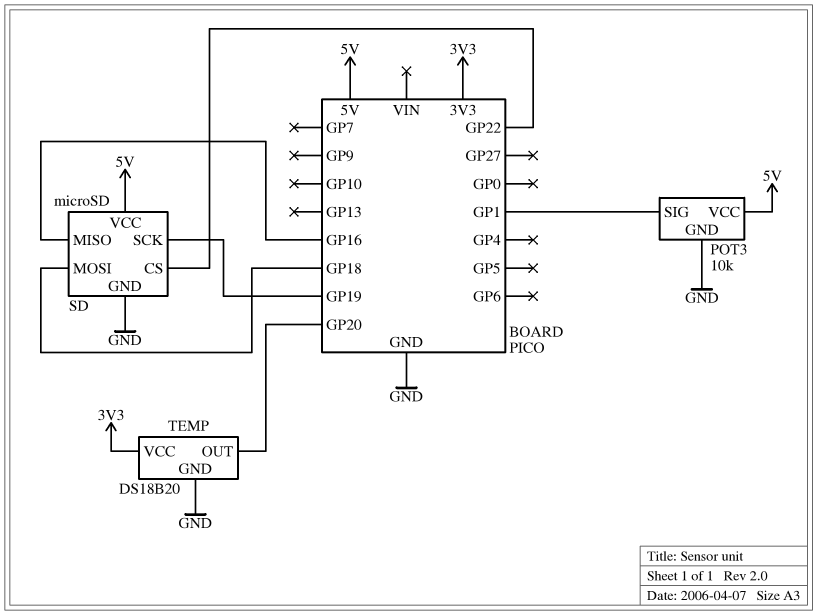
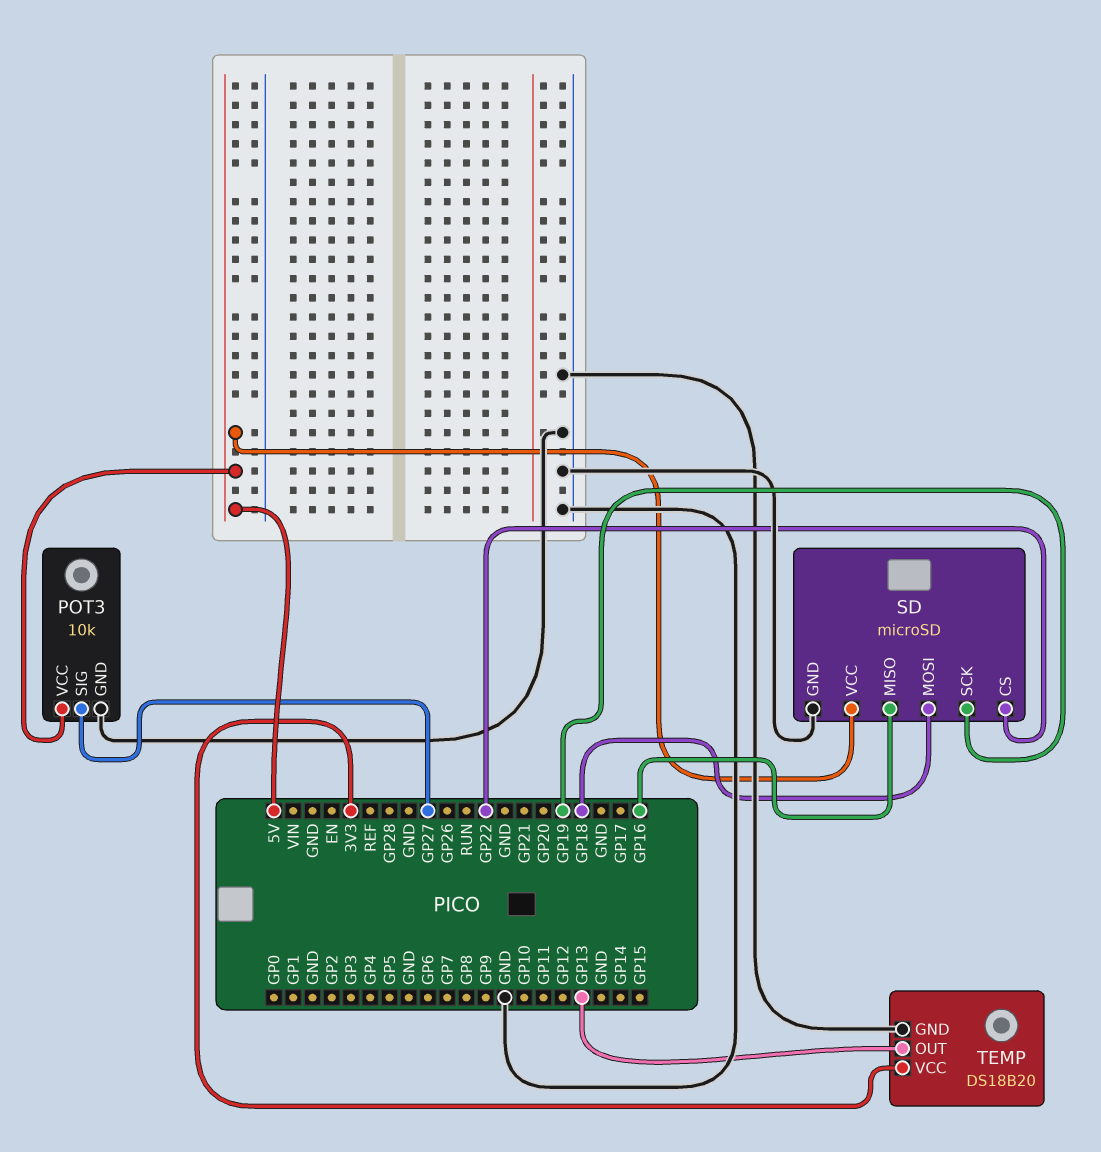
POT3 pin SIG: GP1 -> GP27
TEMP pin OUT: GP20 -> GP13

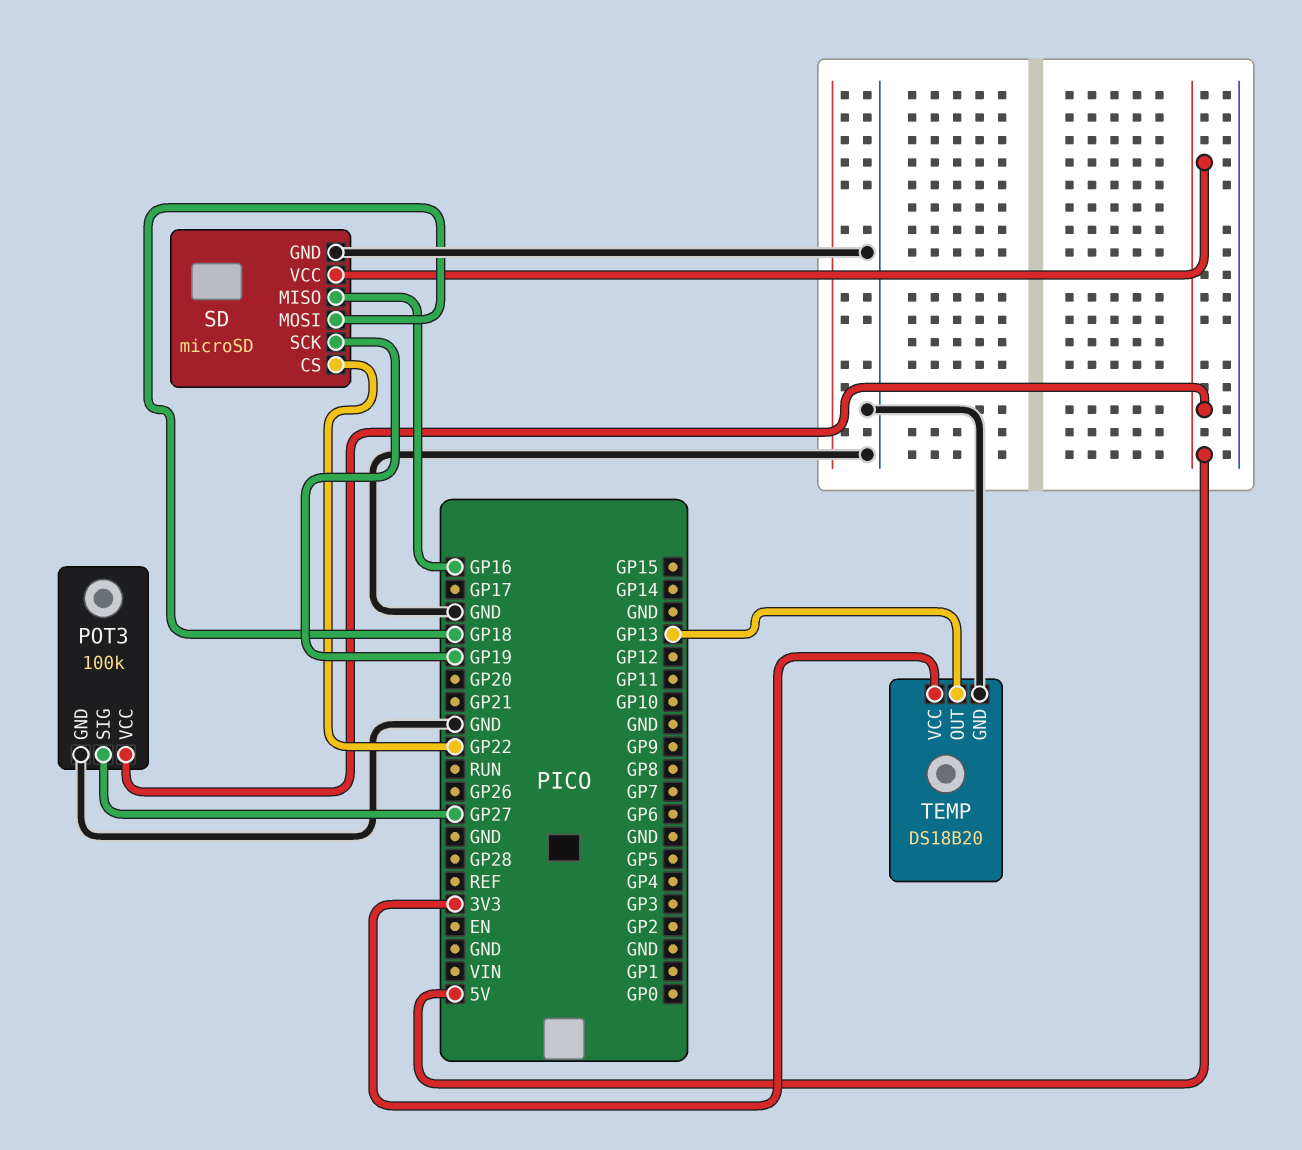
POT3: 10k -> 100k

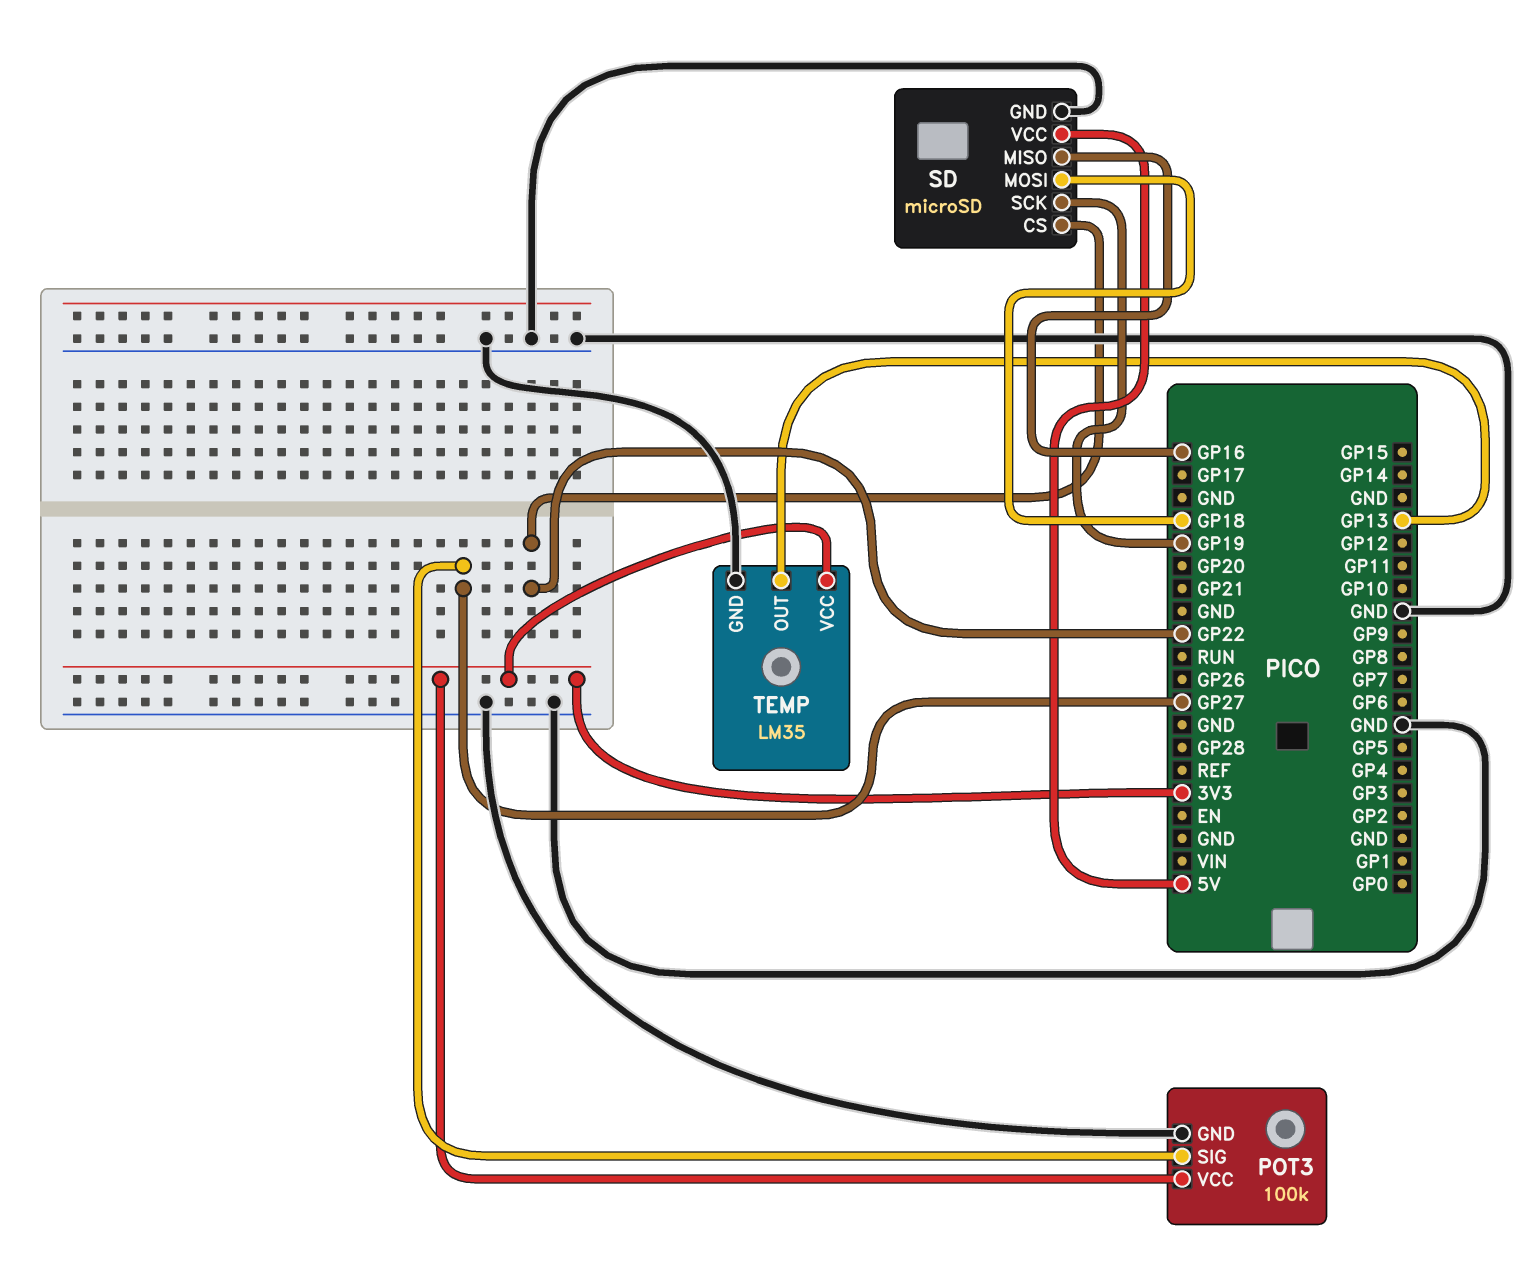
POT3 pin VCC: 5V -> 3V3
TEMP: DS18B20 -> LM35

